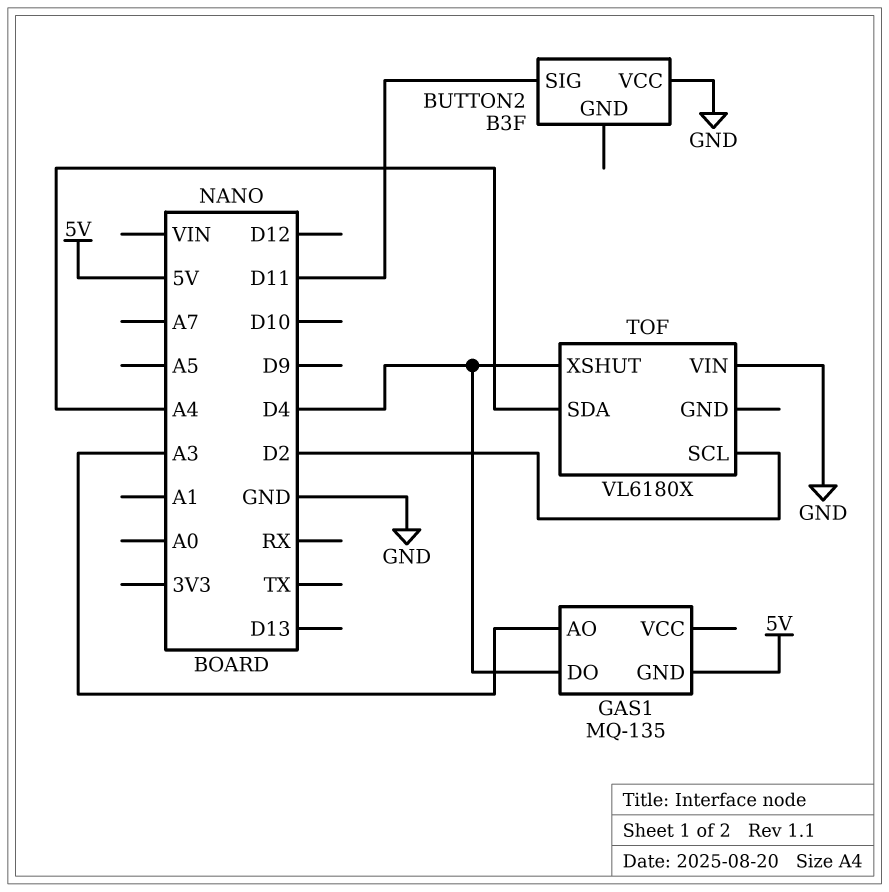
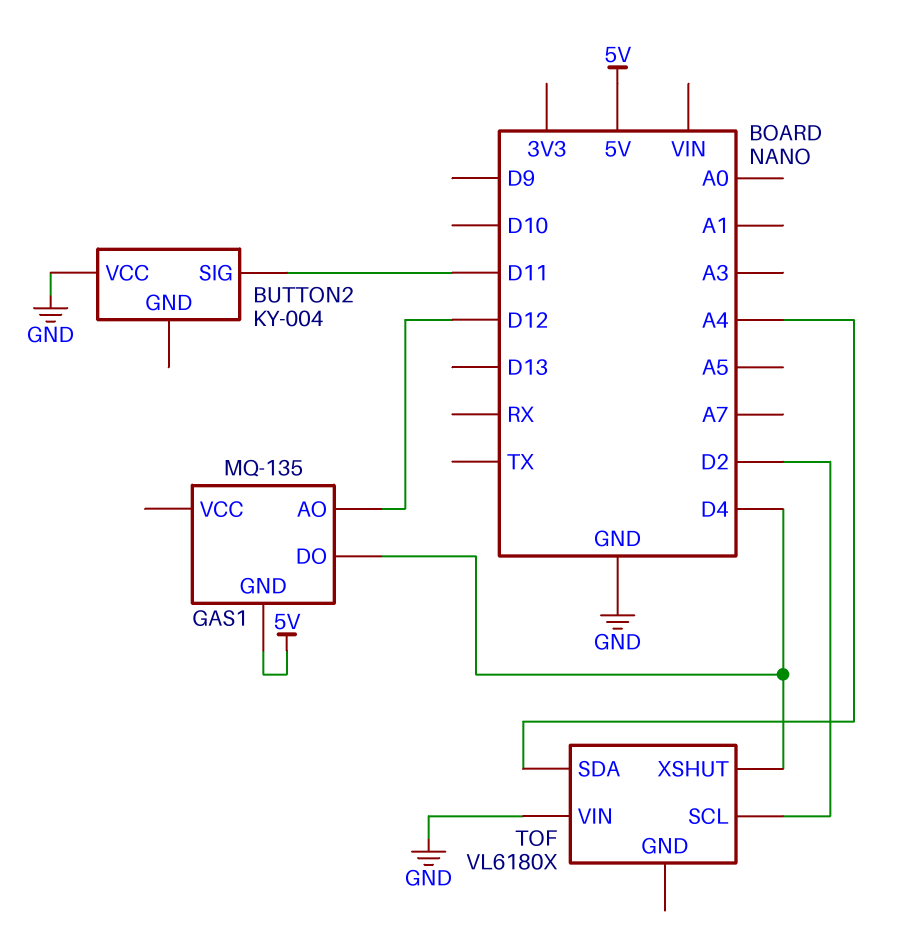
BUTTON2: B3F -> KY-004
GAS1 pin AO: A3 -> D12

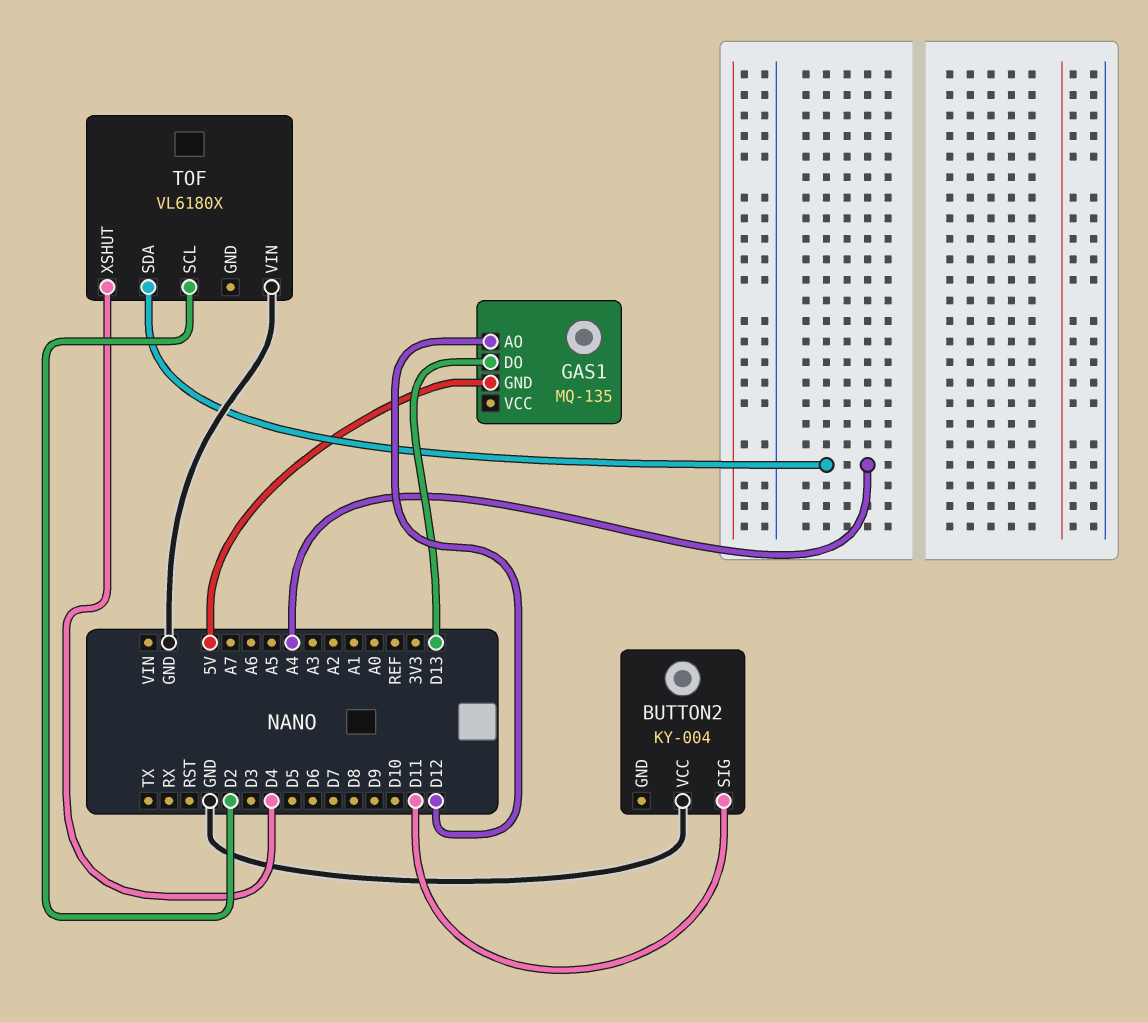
GAS1 pin DO: D4 -> D13

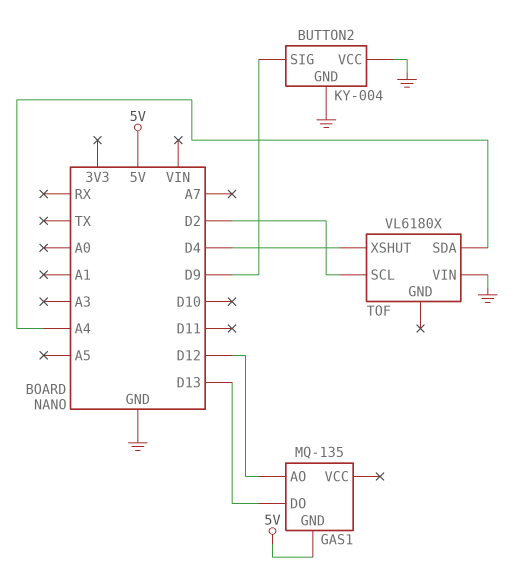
BUTTON2 pin GND: none -> GND
BUTTON2 pin SIG: D11 -> D9

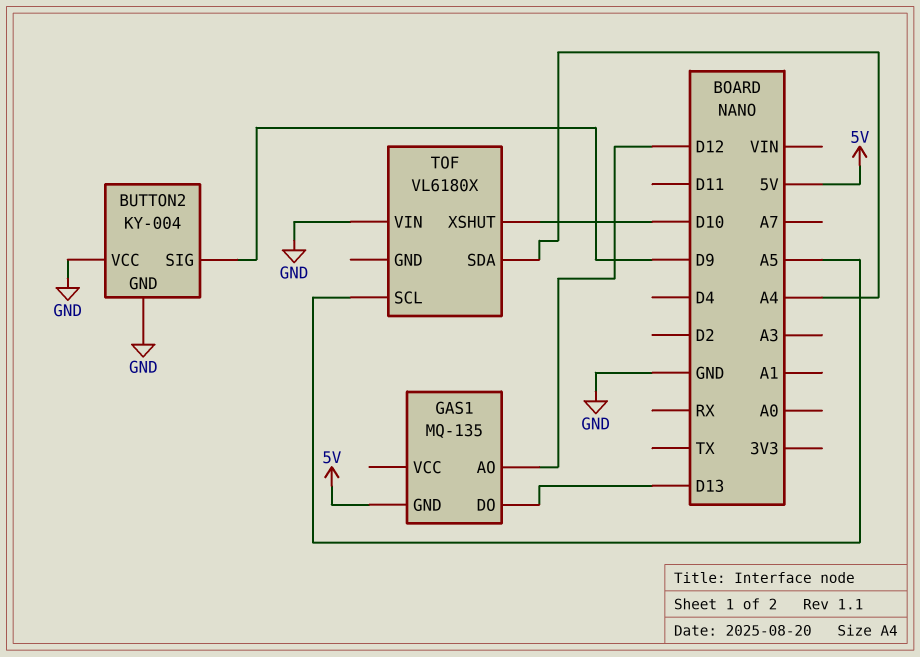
TOF pin SCL: D2 -> A5
TOF pin XSHUT: D4 -> D10

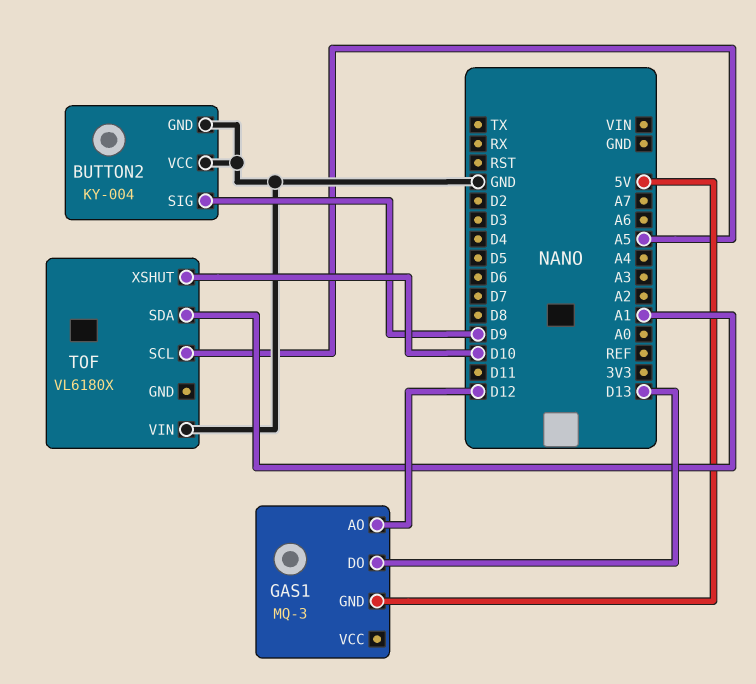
GAS1: MQ-135 -> MQ-3
TOF pin SDA: A4 -> A1

